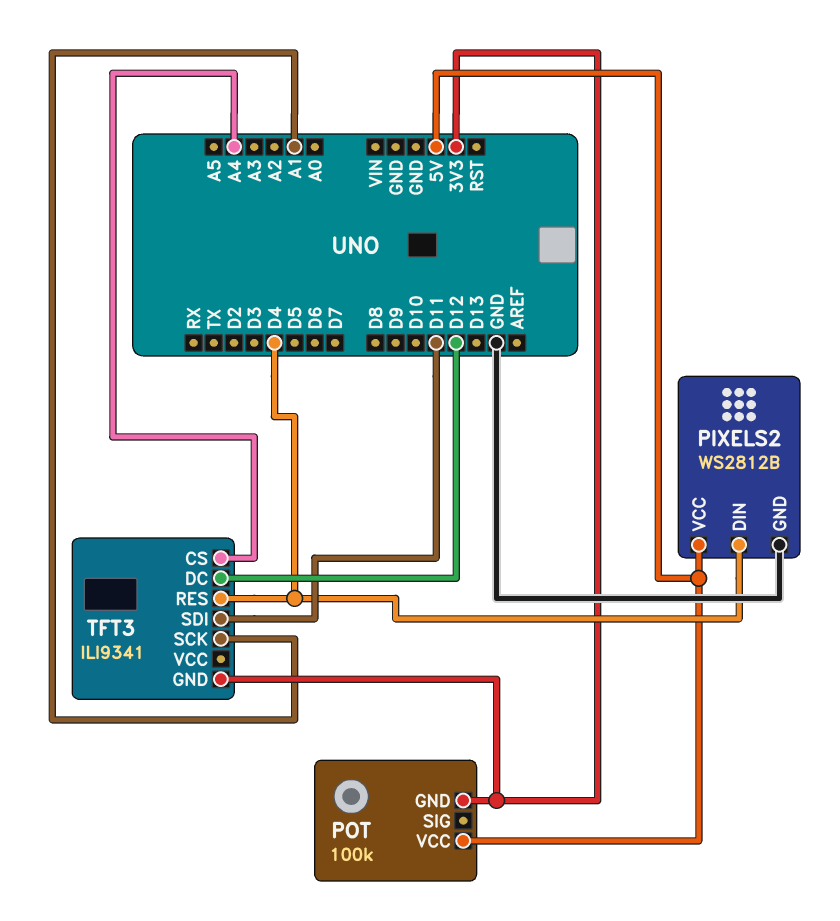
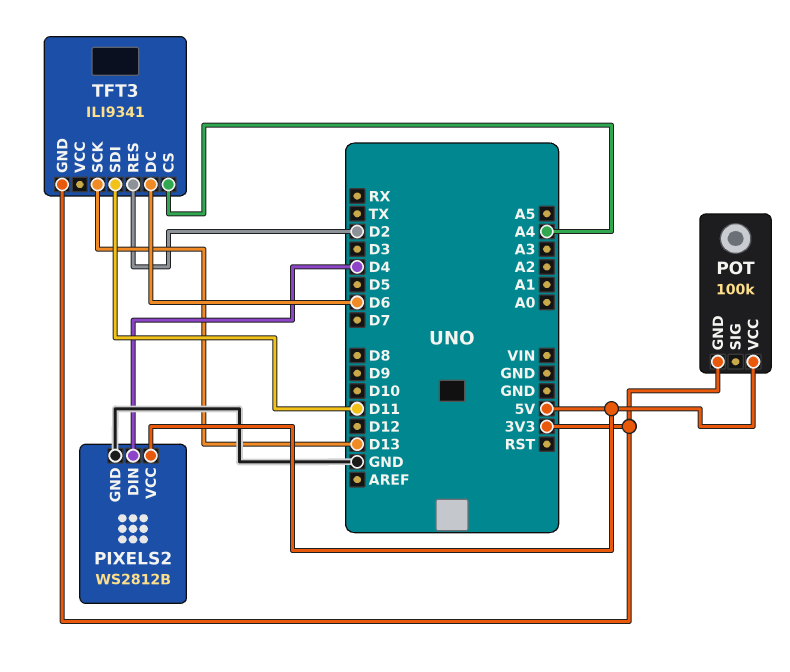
TFT3 pin DC: D12 -> D6
TFT3 pin RES: D4 -> D2
TFT3 pin SCK: A1 -> D13

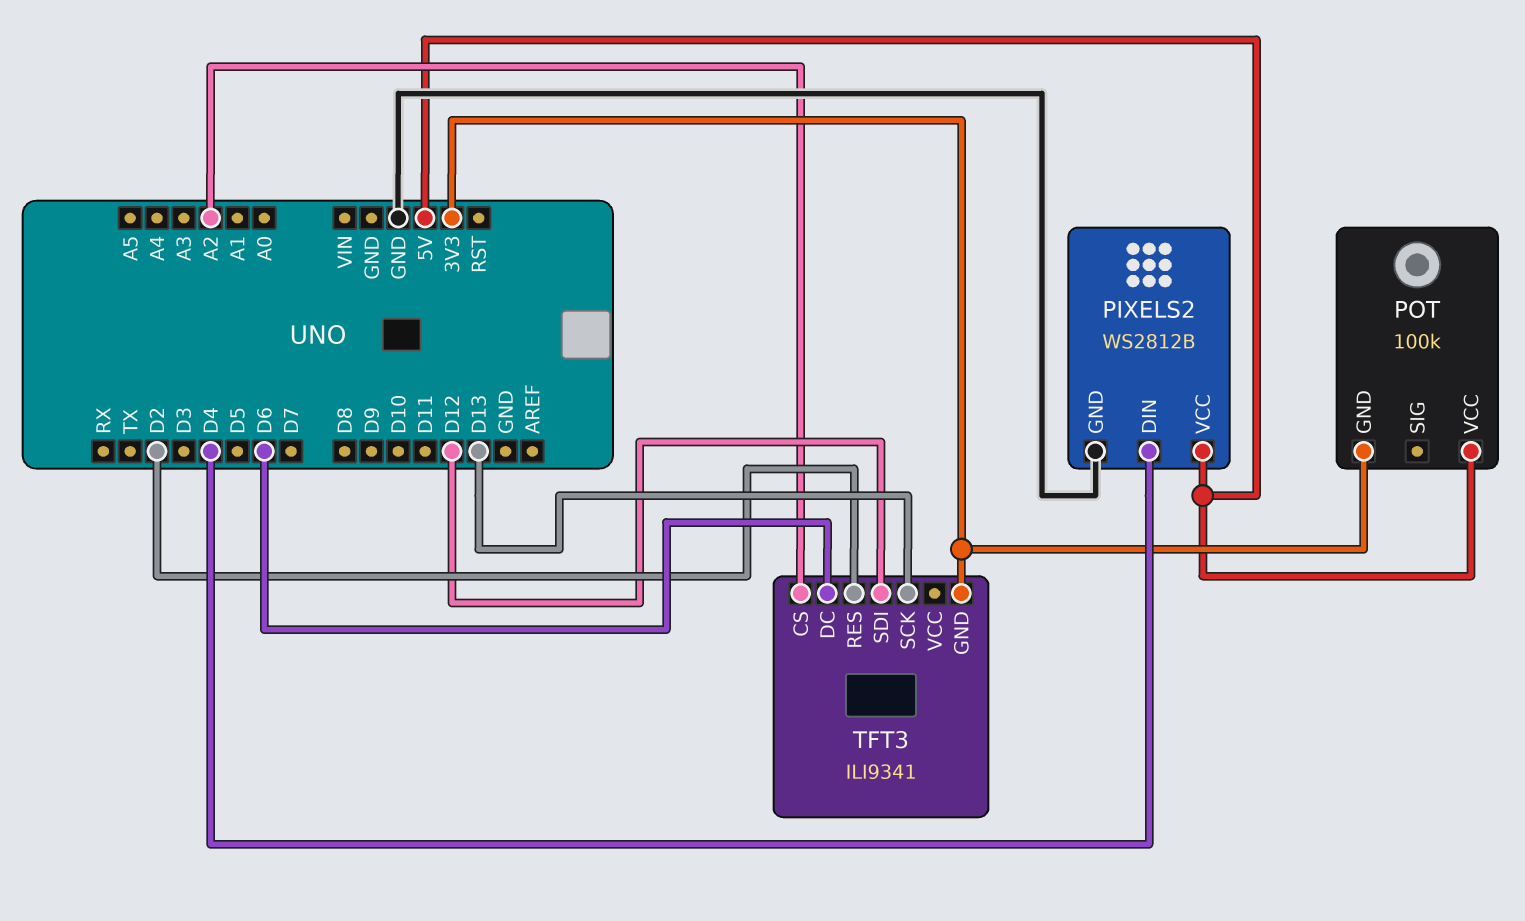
TFT3 pin CS: A4 -> A2
TFT3 pin SDI: D11 -> D12

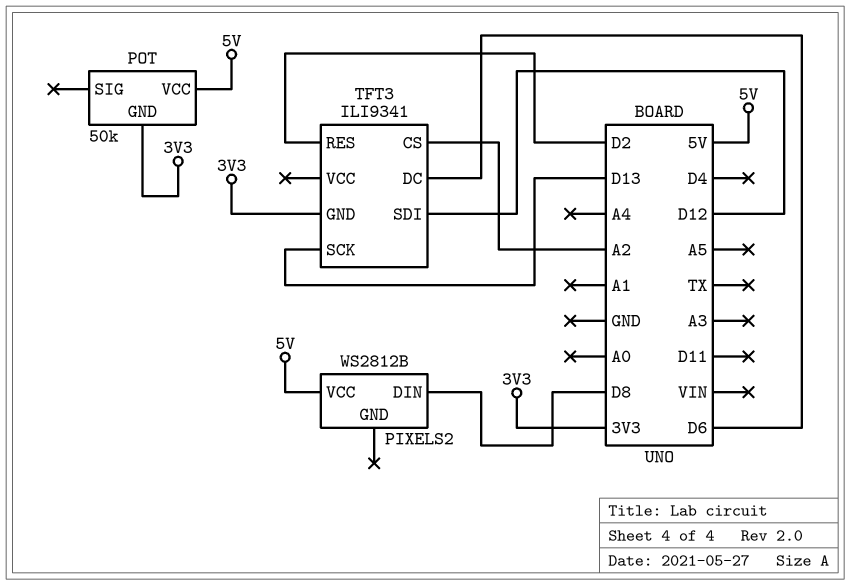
PIXELS2 pin DIN: D4 -> D8
PIXELS2 pin GND: GND -> none
POT: 100k -> 50k

